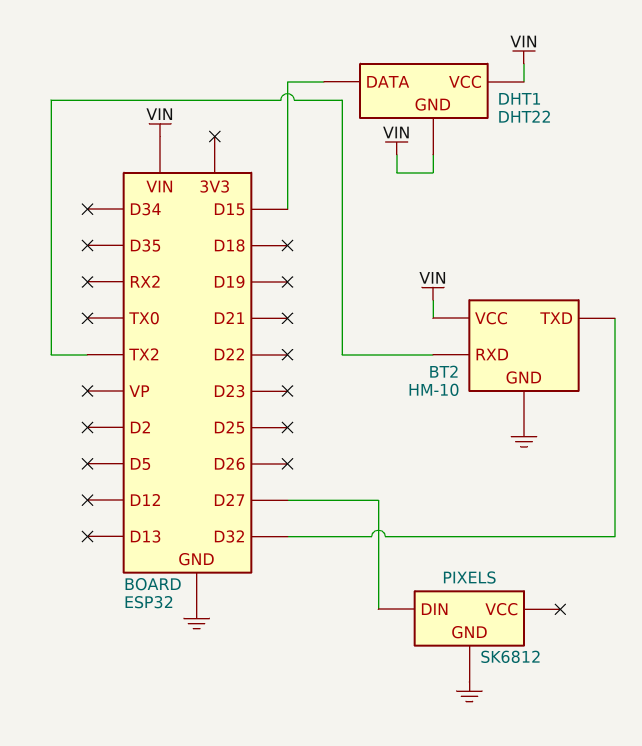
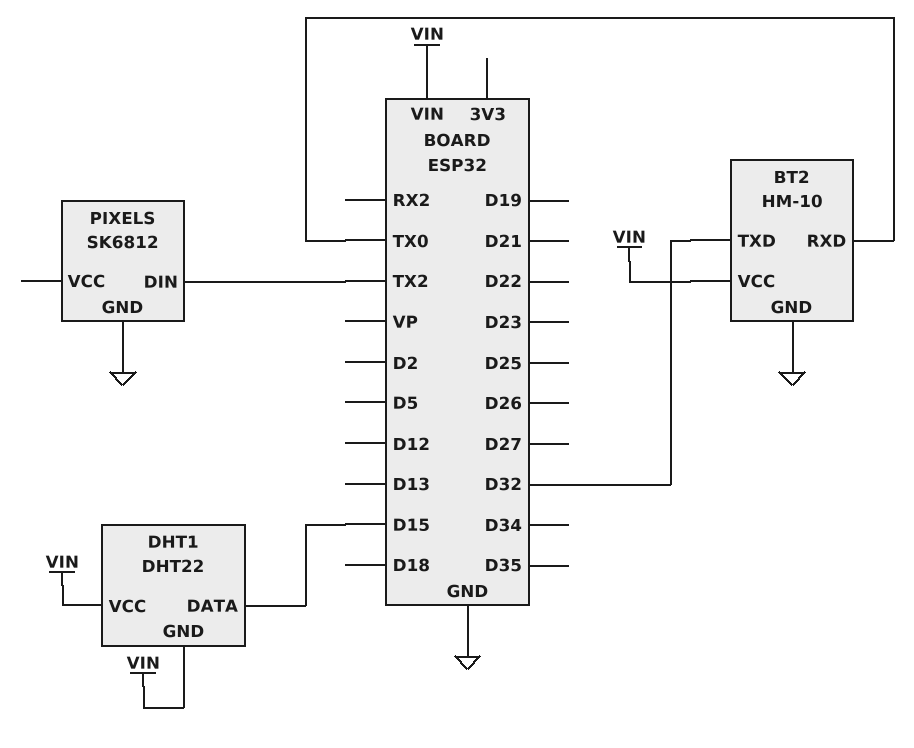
BT2 pin RXD: TX2 -> TX0
PIXELS pin DIN: D27 -> TX2

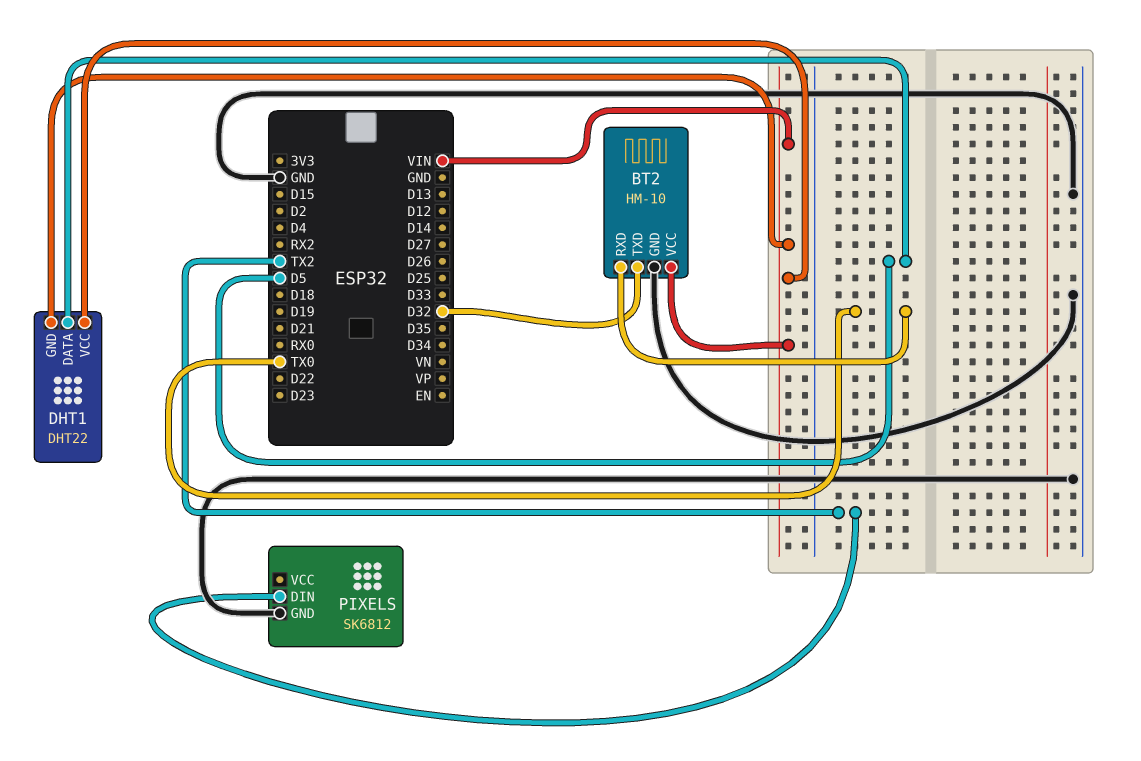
DHT1 pin DATA: D15 -> D5

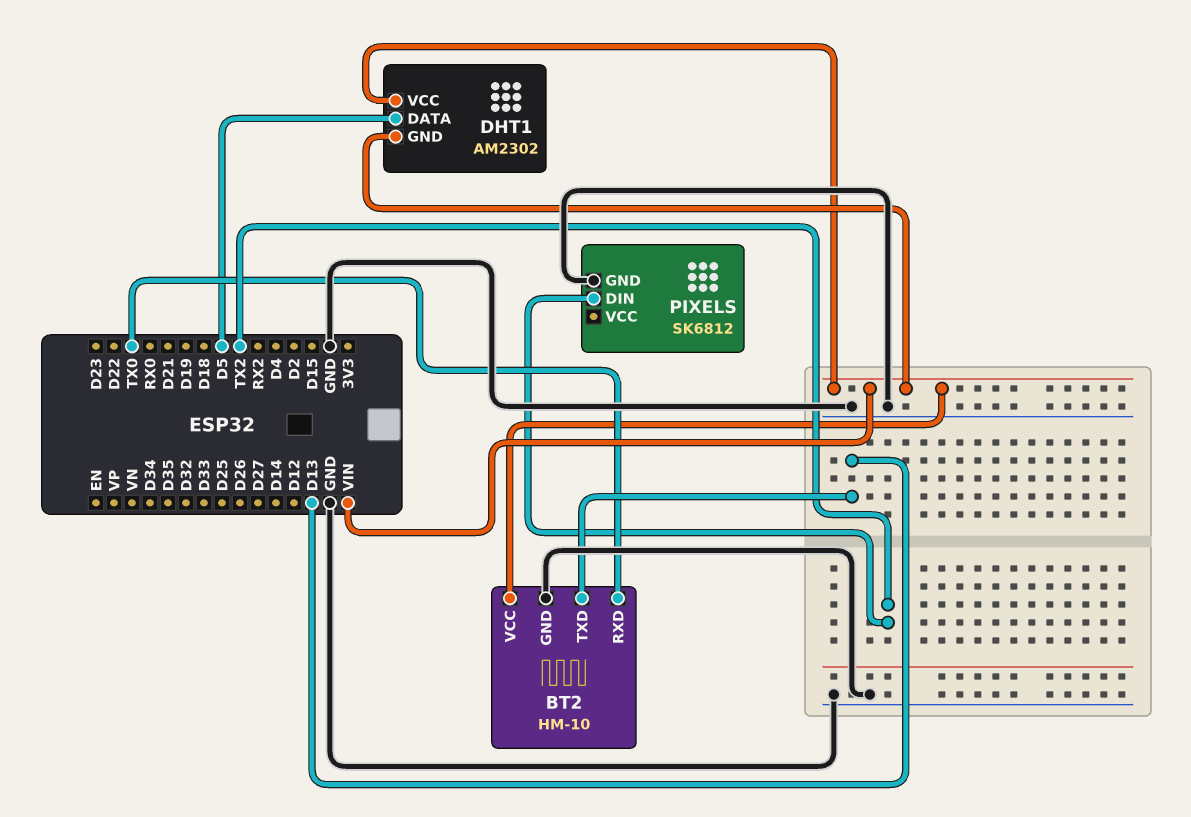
BT2 pin TXD: D32 -> D13
DHT1: DHT22 -> AM2302

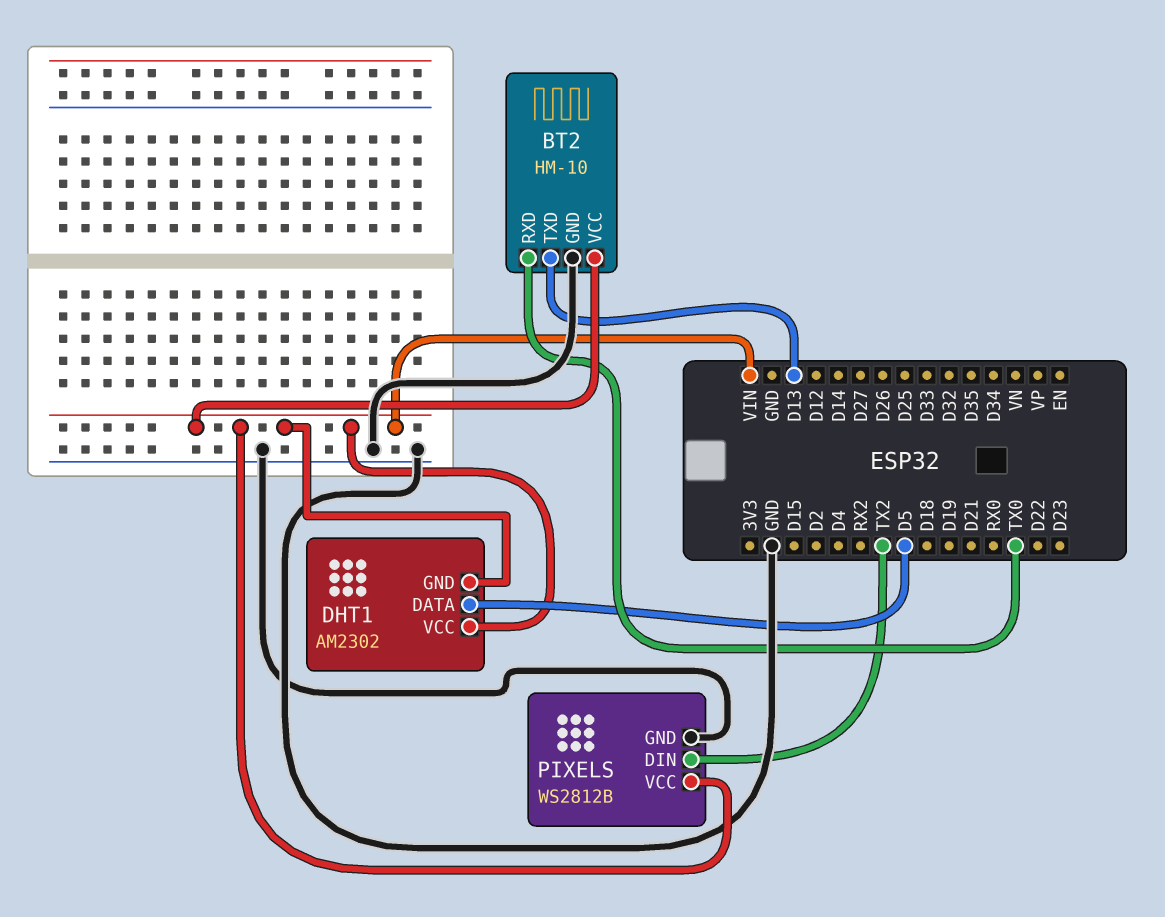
PIXELS: SK6812 -> WS2812B
PIXELS pin VCC: none -> VIN

